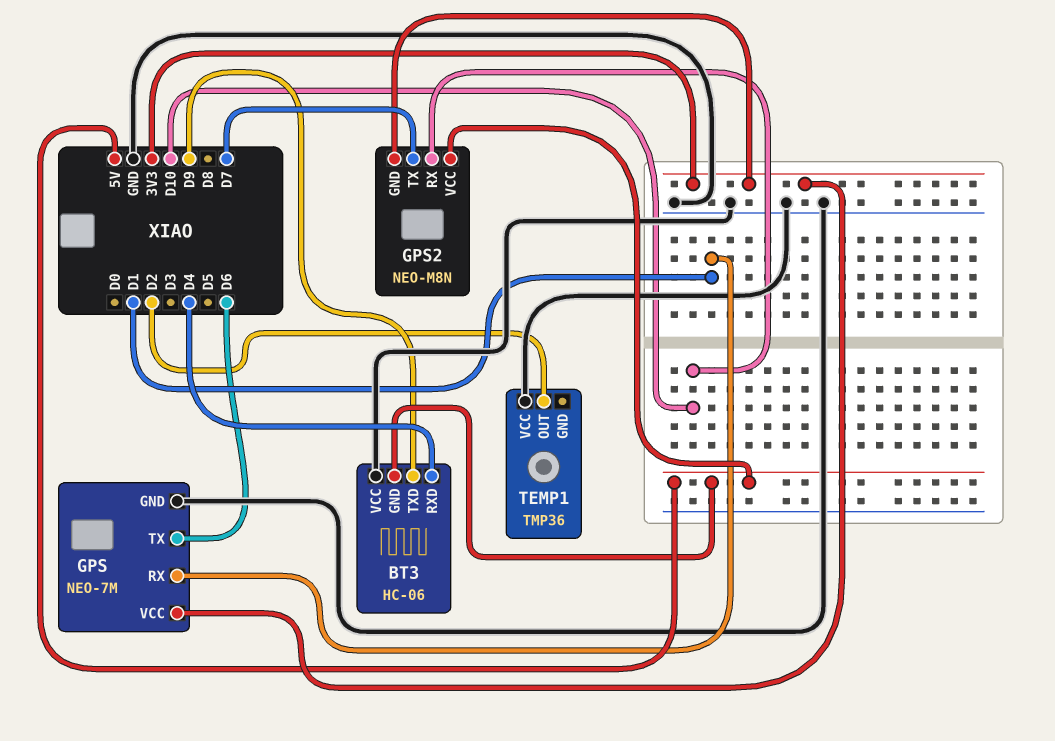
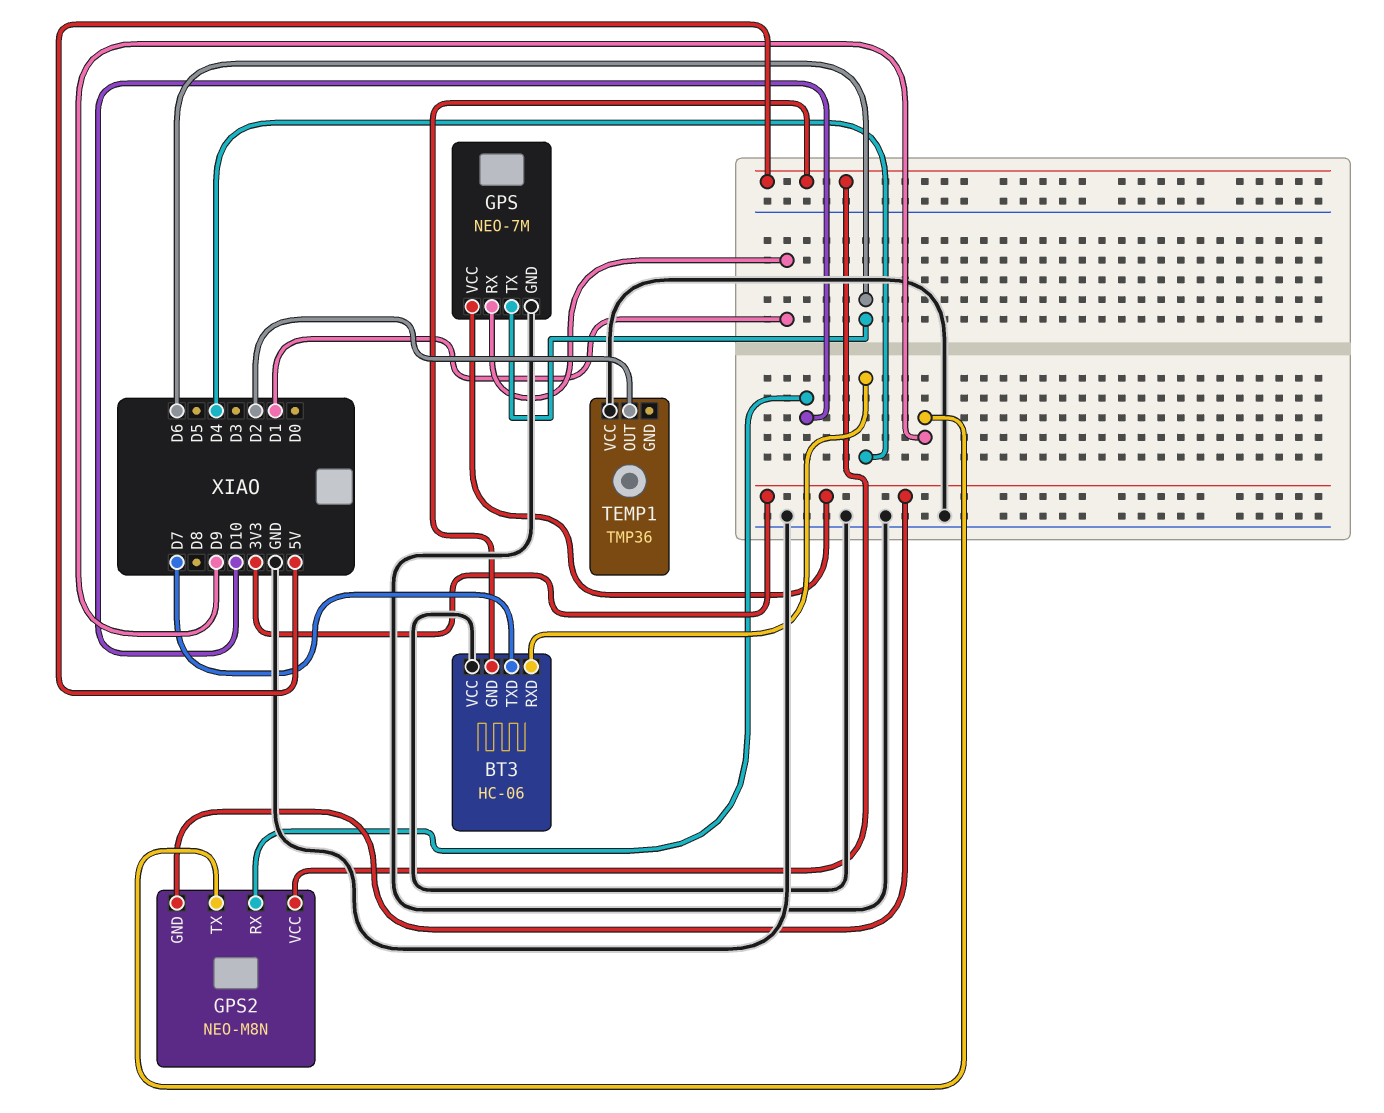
BT3 pin TXD: D9 -> D7
GPS2 pin TX: D7 -> D9

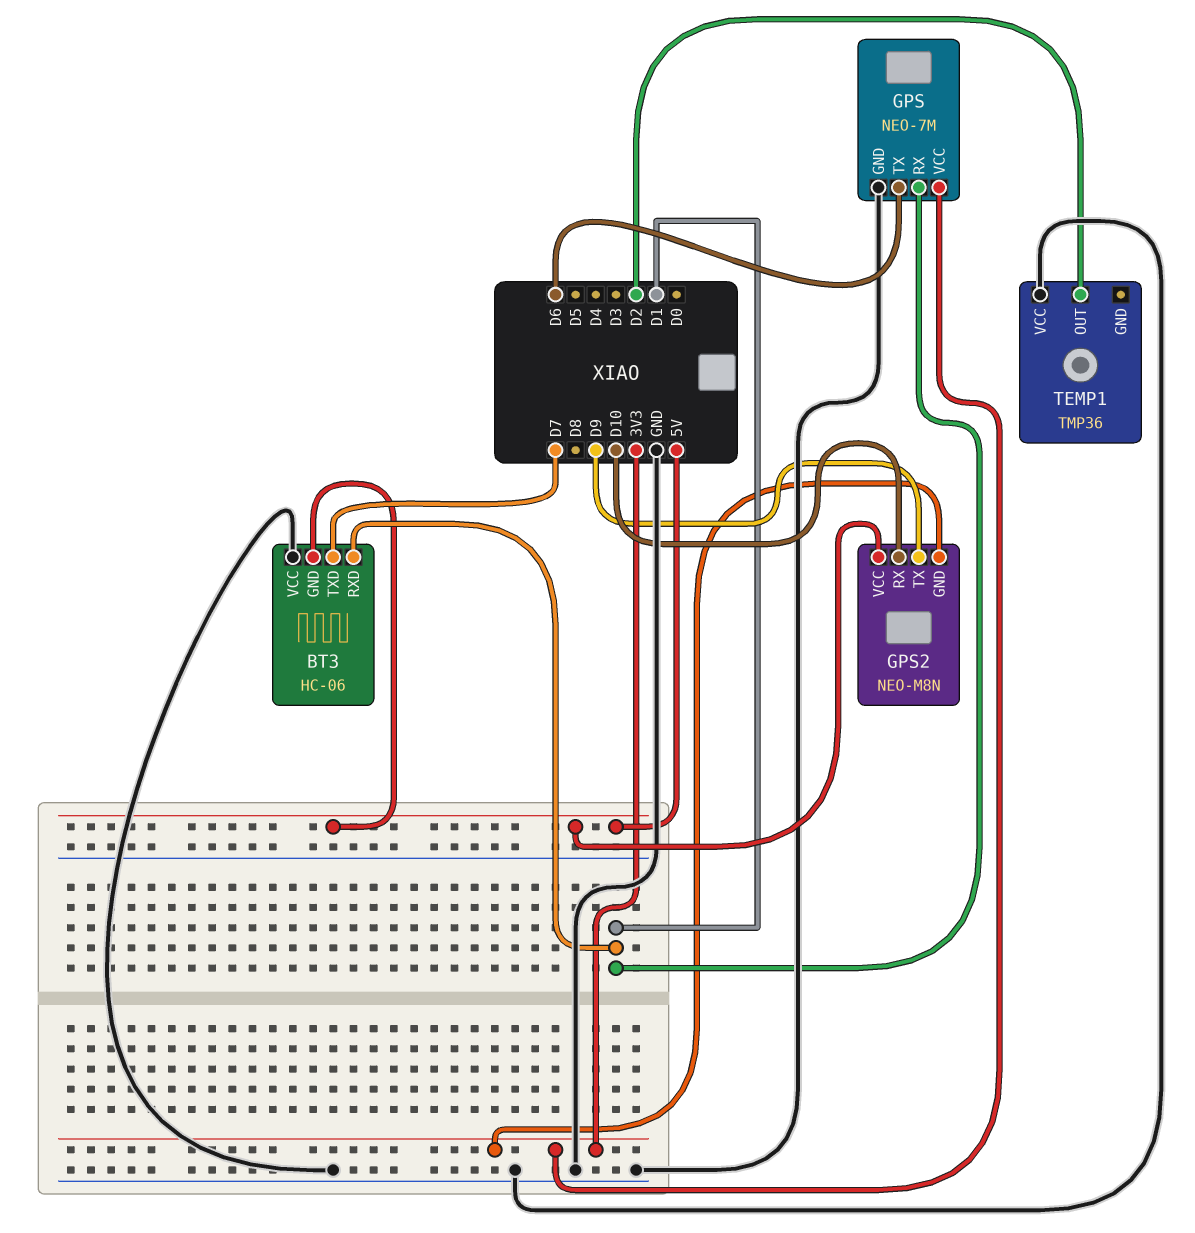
BT3 pin RXD: D4 -> D1

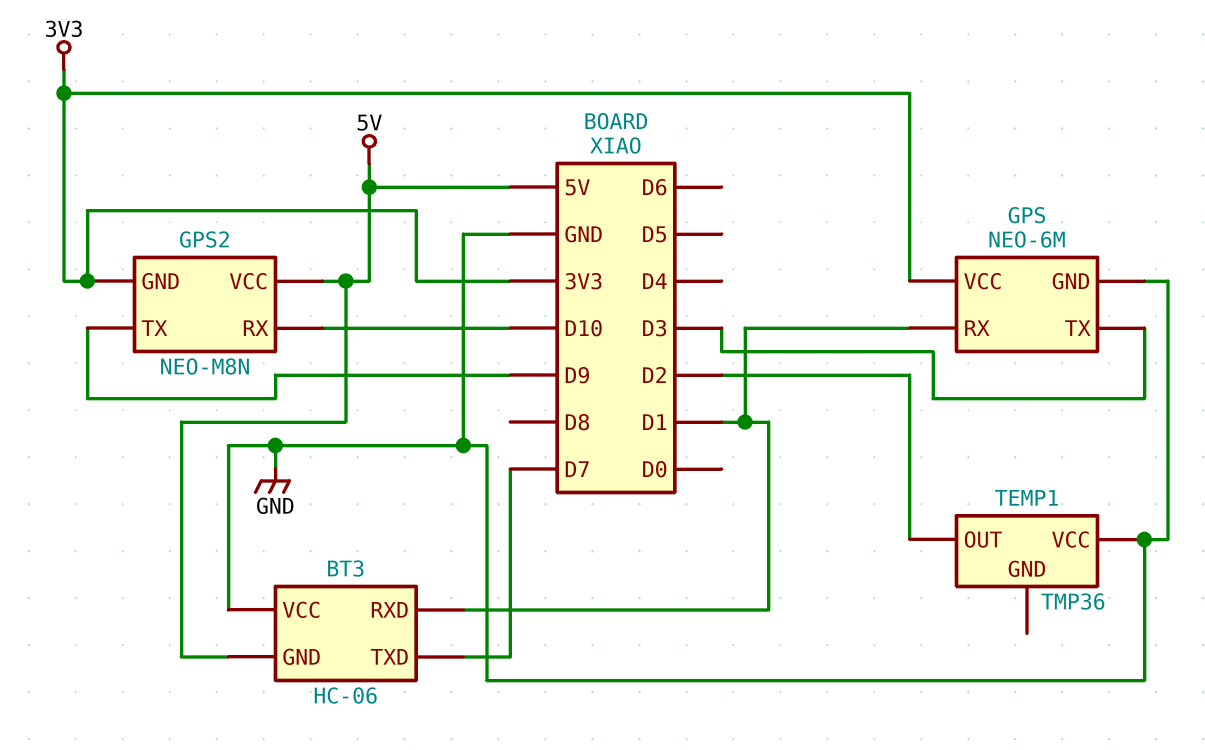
GPS: NEO-7M -> NEO-6M
GPS pin TX: D6 -> D3

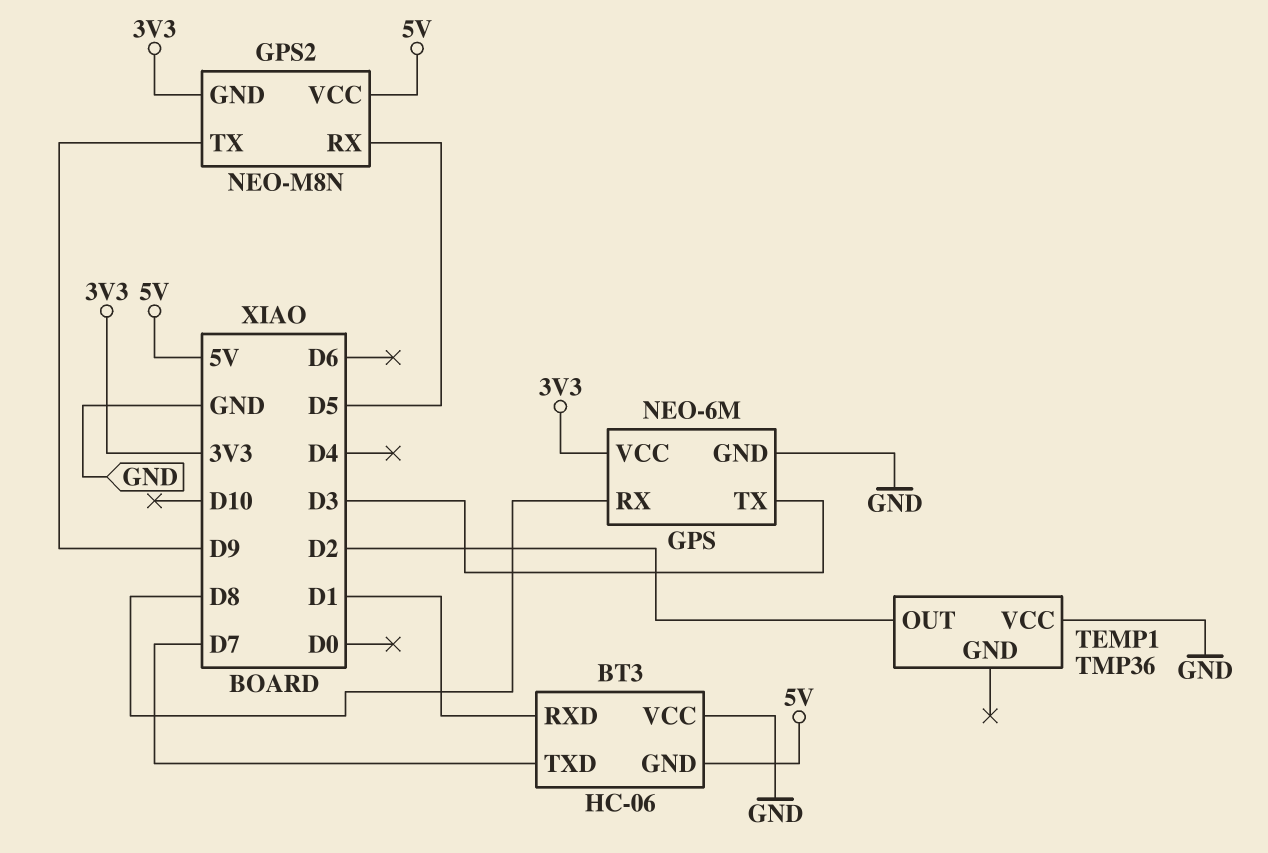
GPS pin RX: D1 -> D8
GPS2 pin RX: D10 -> D5

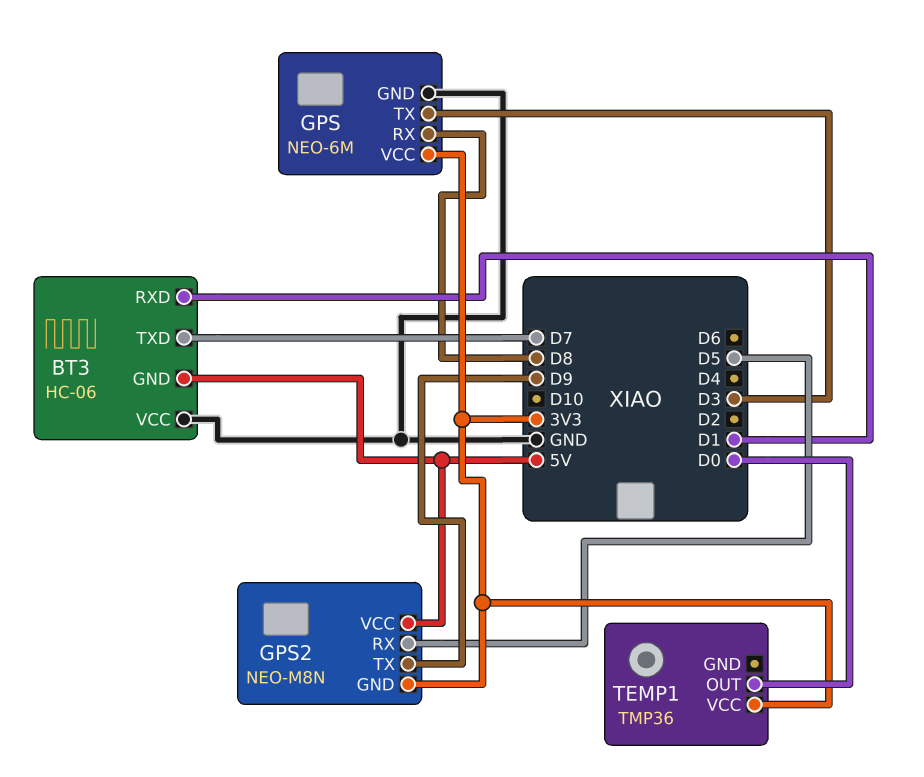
TEMP1 pin OUT: D2 -> D0
TEMP1 pin VCC: GND -> 3V3

